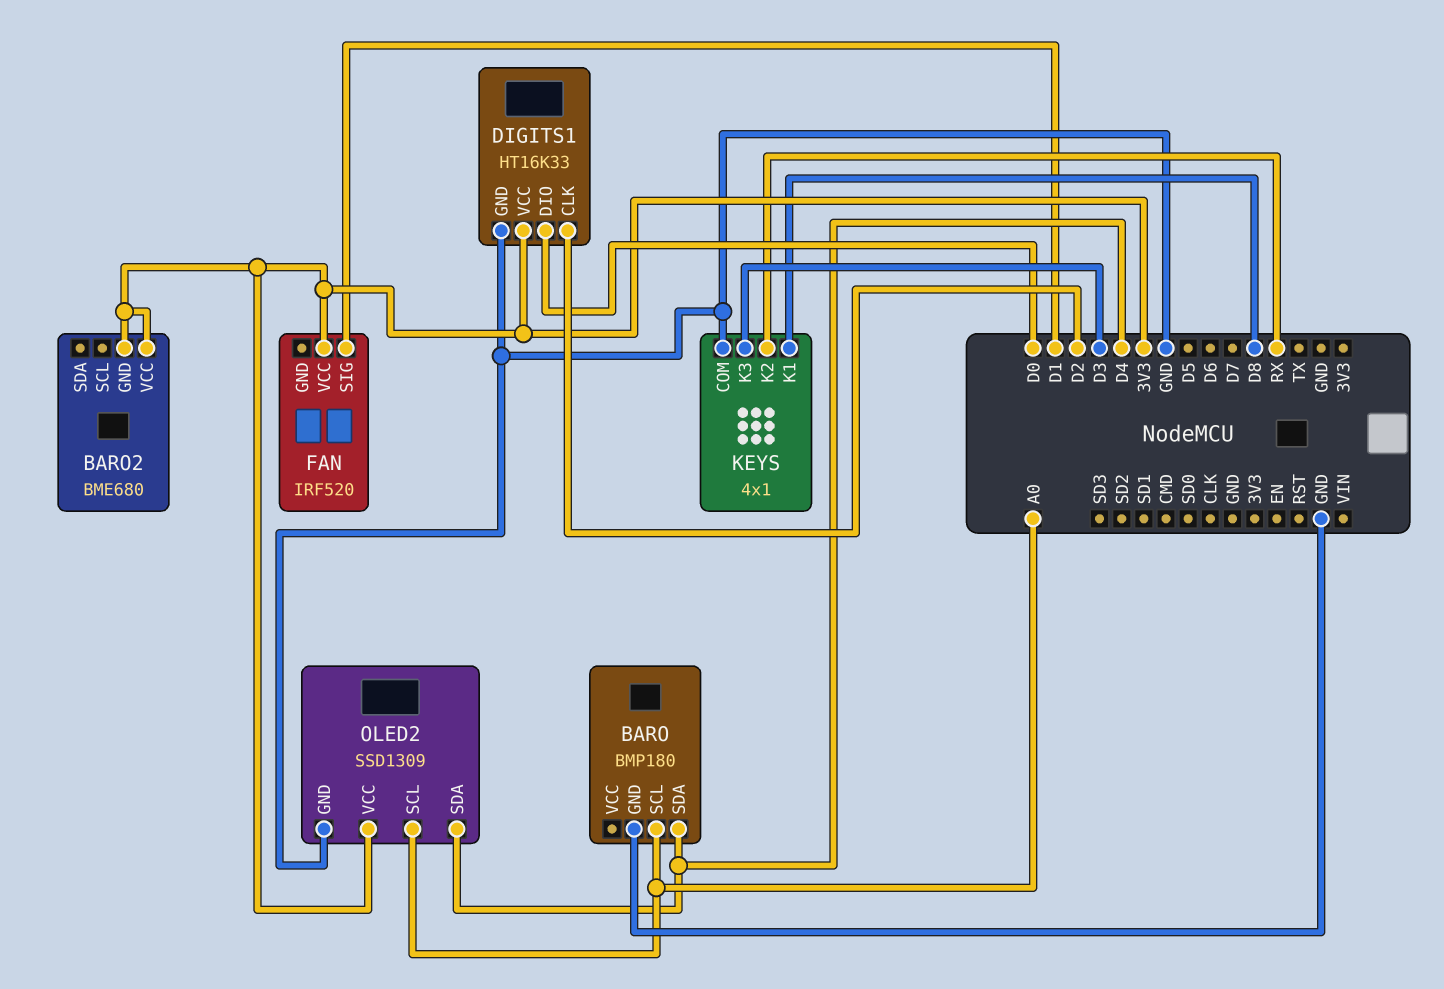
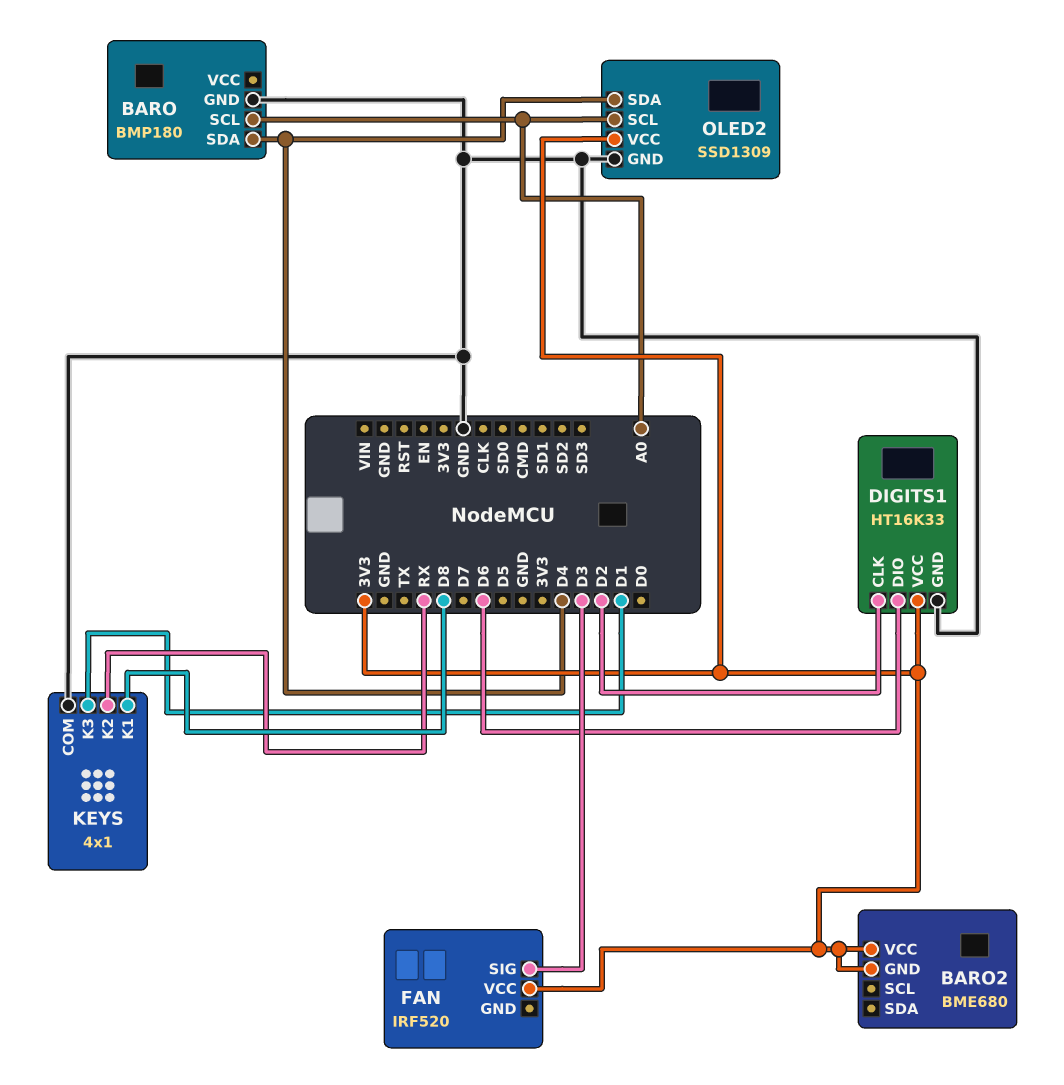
DIGITS1 pin DIO: D0 -> D6
FAN pin SIG: D1 -> D3
KEYS pin K3: D3 -> D1

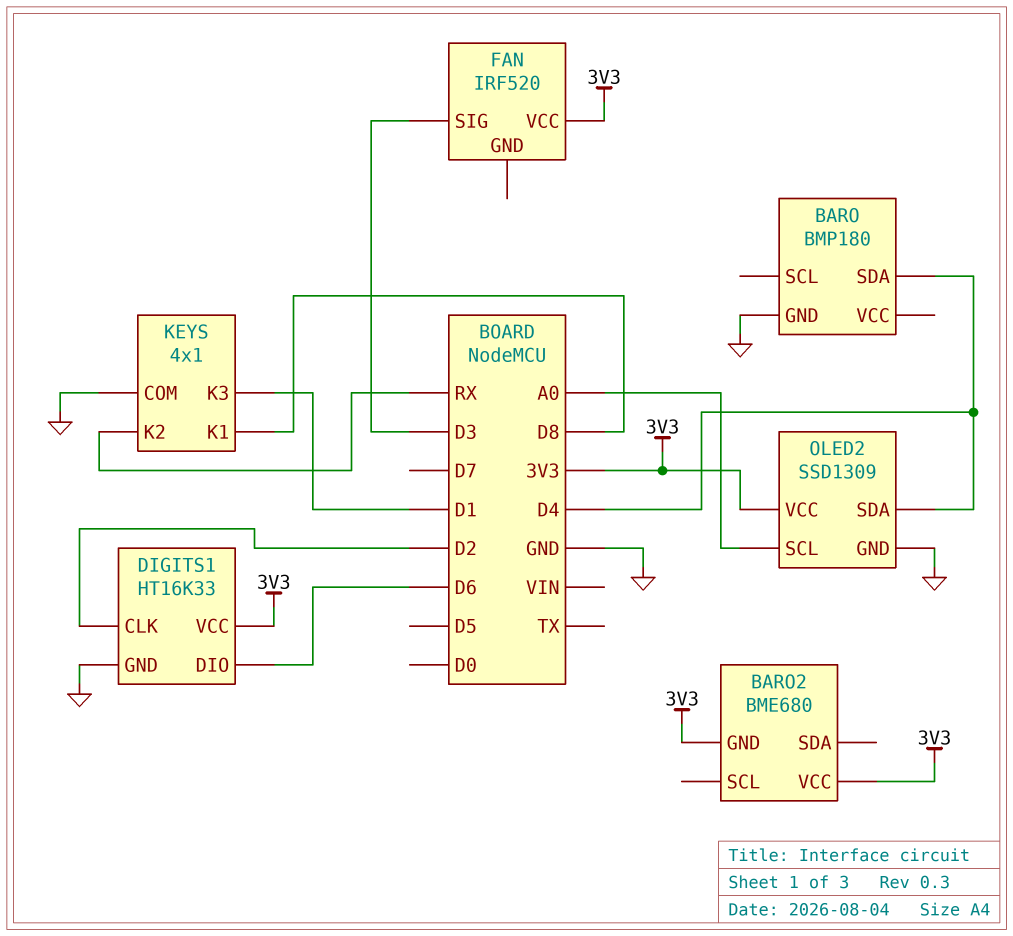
BARO pin SCL: A0 -> none

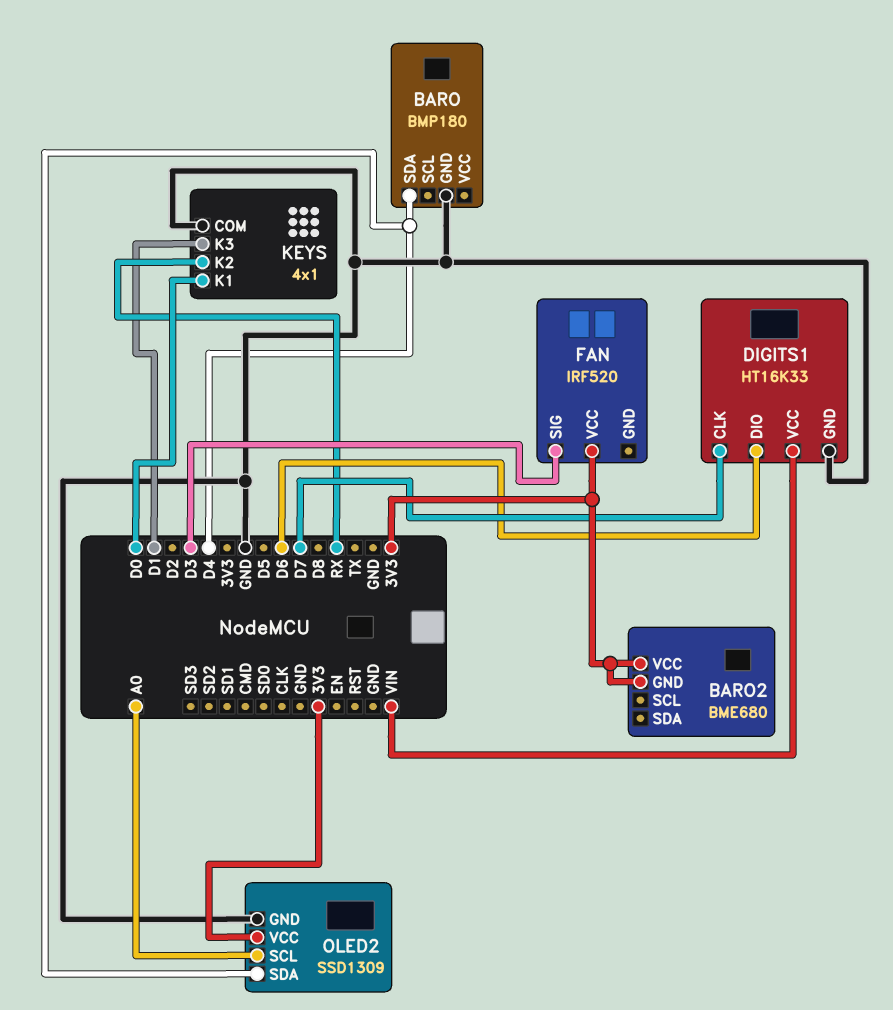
DIGITS1 pin CLK: D2 -> D7
DIGITS1 pin VCC: 3V3 -> VIN
KEYS pin K1: D8 -> D0

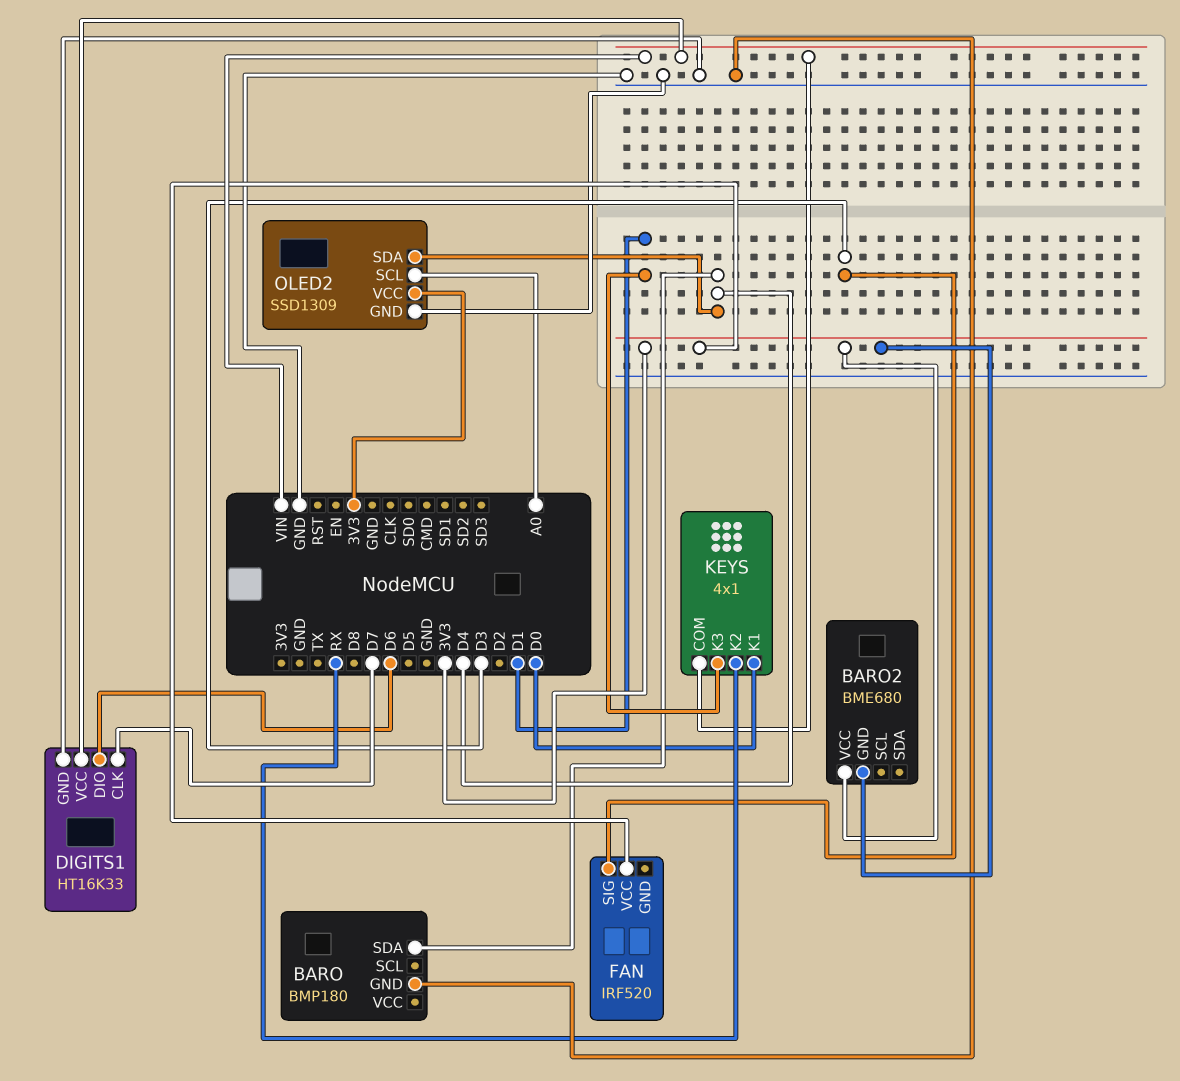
KEYS pin COM: GND -> VIN

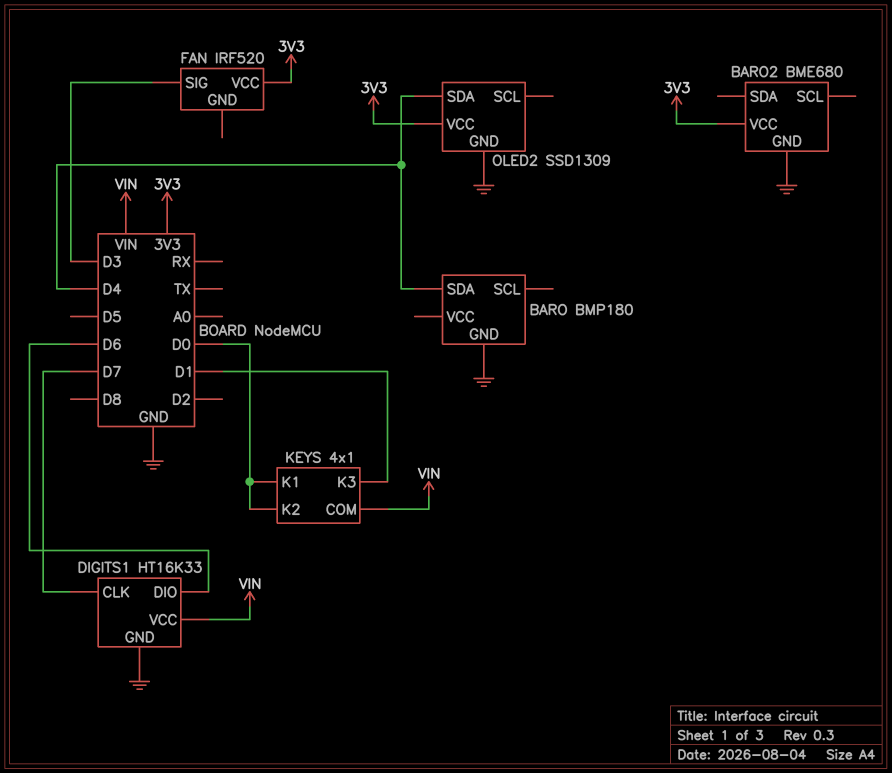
BARO2 pin GND: 3V3 -> GND
KEYS pin K2: RX -> D0
OLED2 pin SCL: A0 -> none

